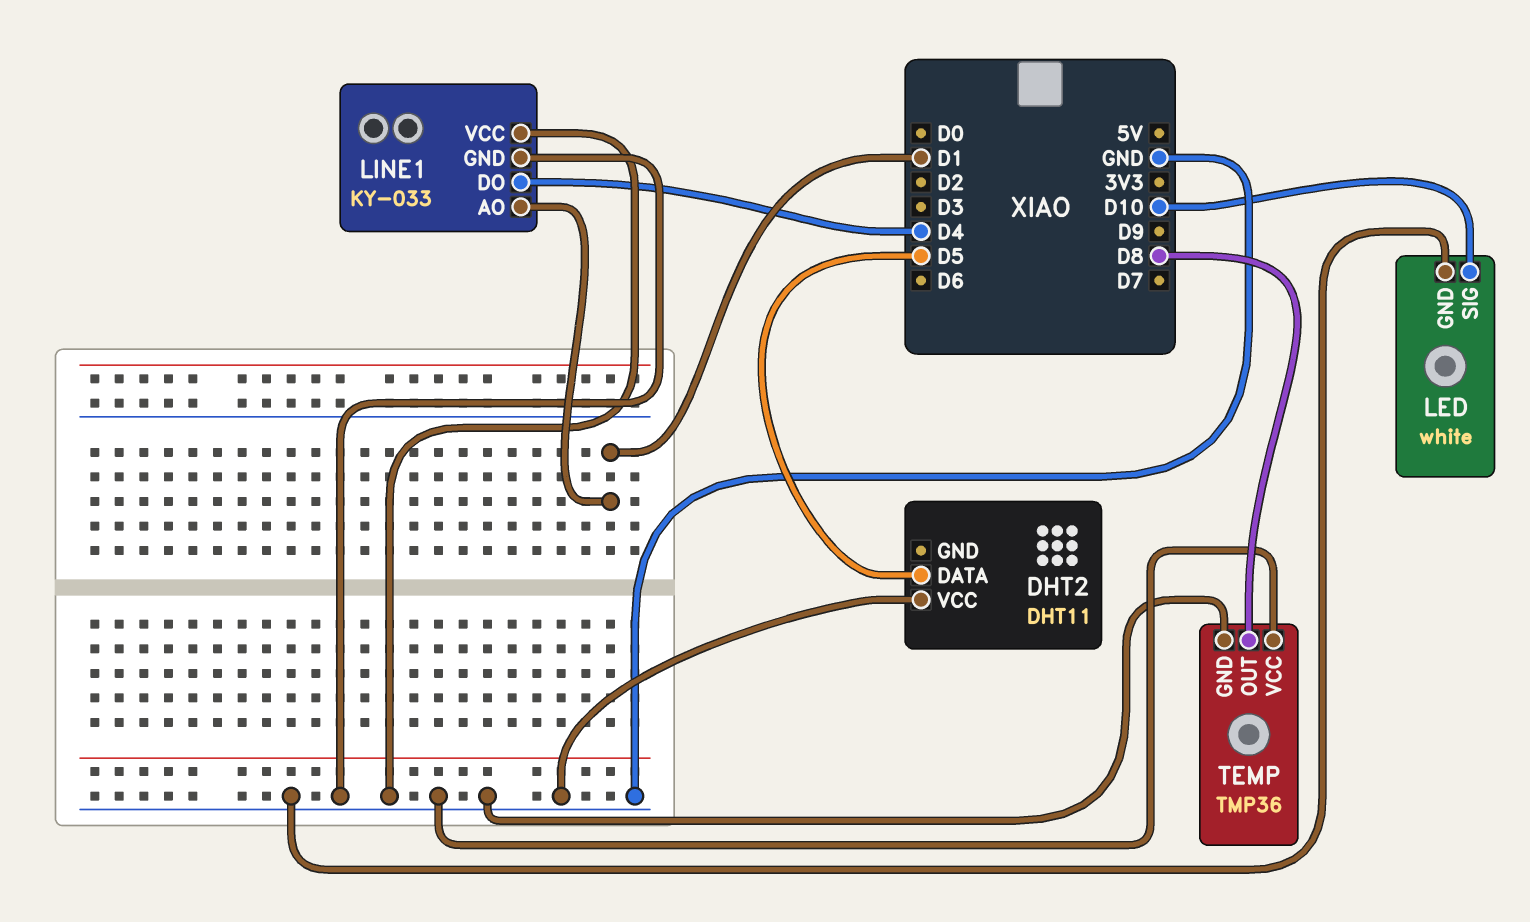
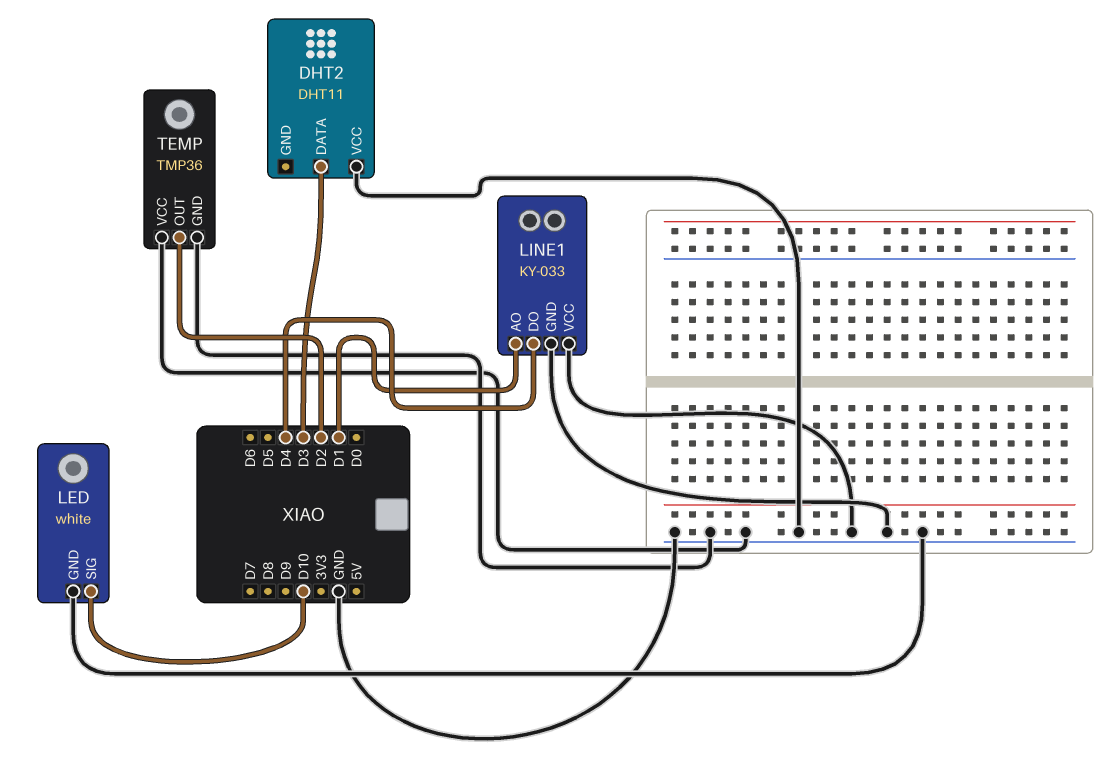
DHT2 pin DATA: D5 -> D3
TEMP pin OUT: D8 -> D2

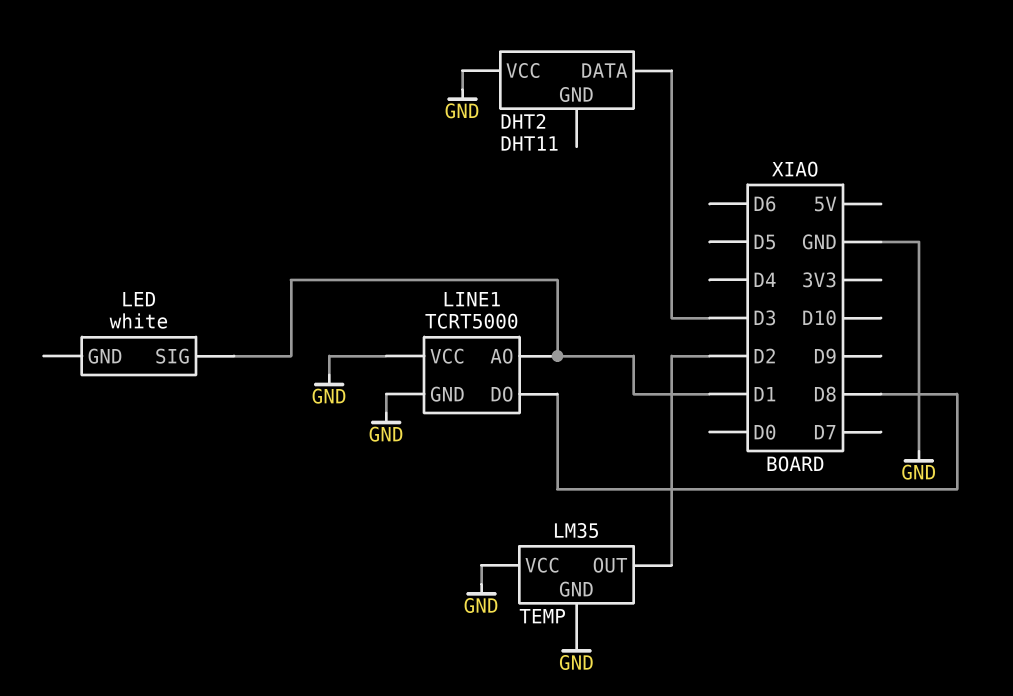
LED pin GND: GND -> none
LED pin SIG: D10 -> D1
LINE1: KY-033 -> TCRT5000
LINE1 pin DO: D4 -> D8
TEMP: TMP36 -> LM35

